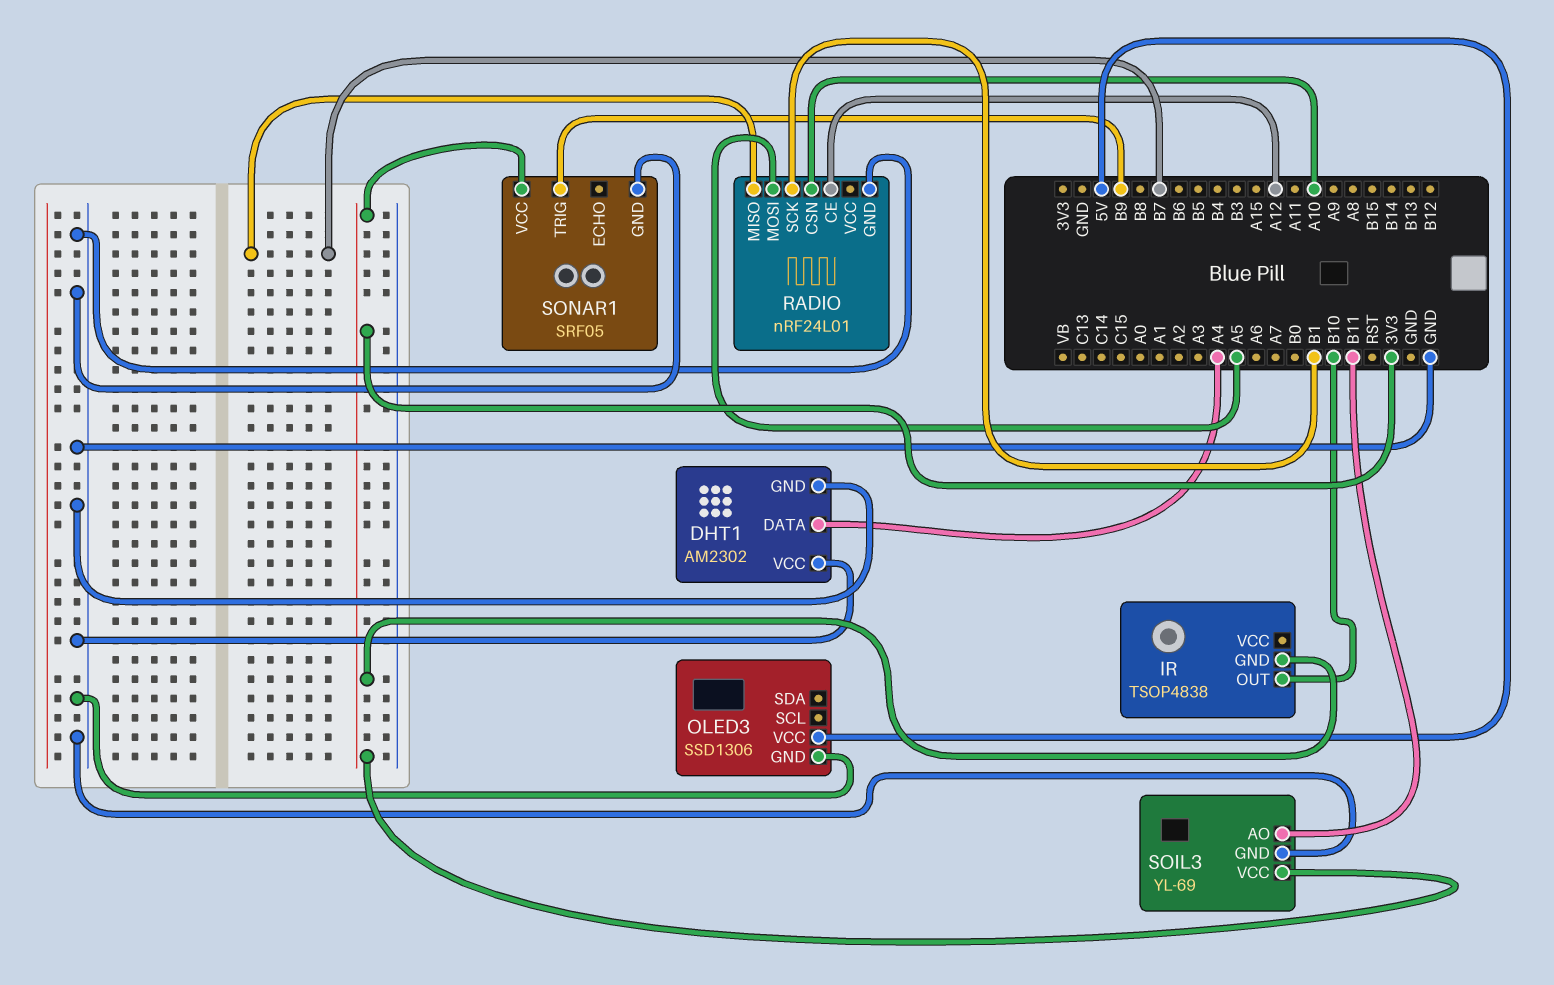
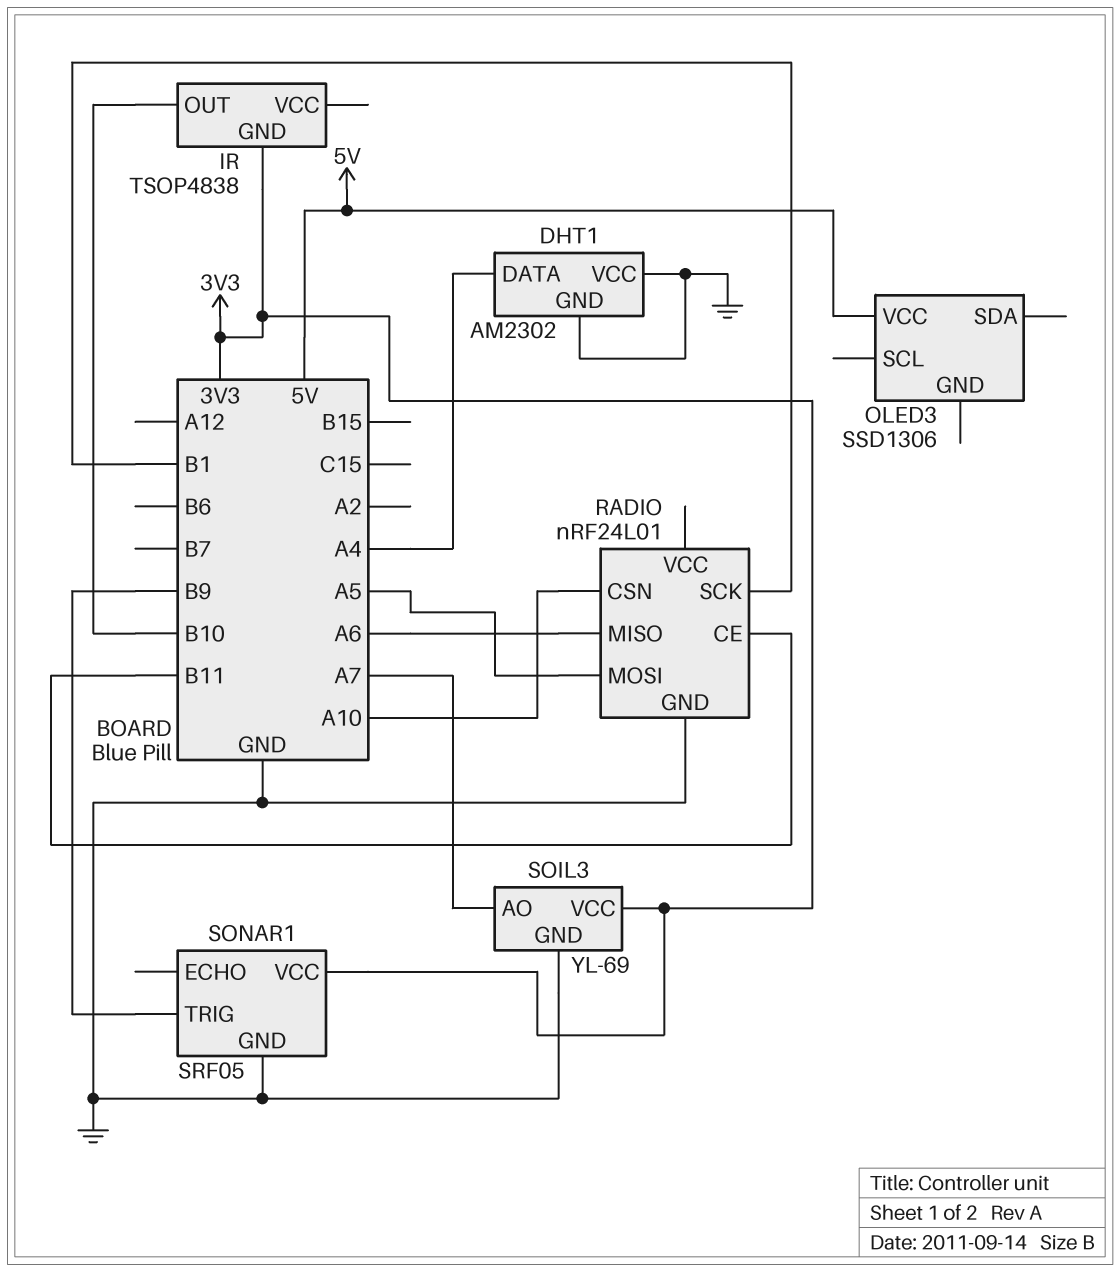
OLED3 pin GND: GND -> none
RADIO pin CE: A12 -> B11
RADIO pin MISO: B7 -> A6
SOIL3 pin AO: B11 -> A7

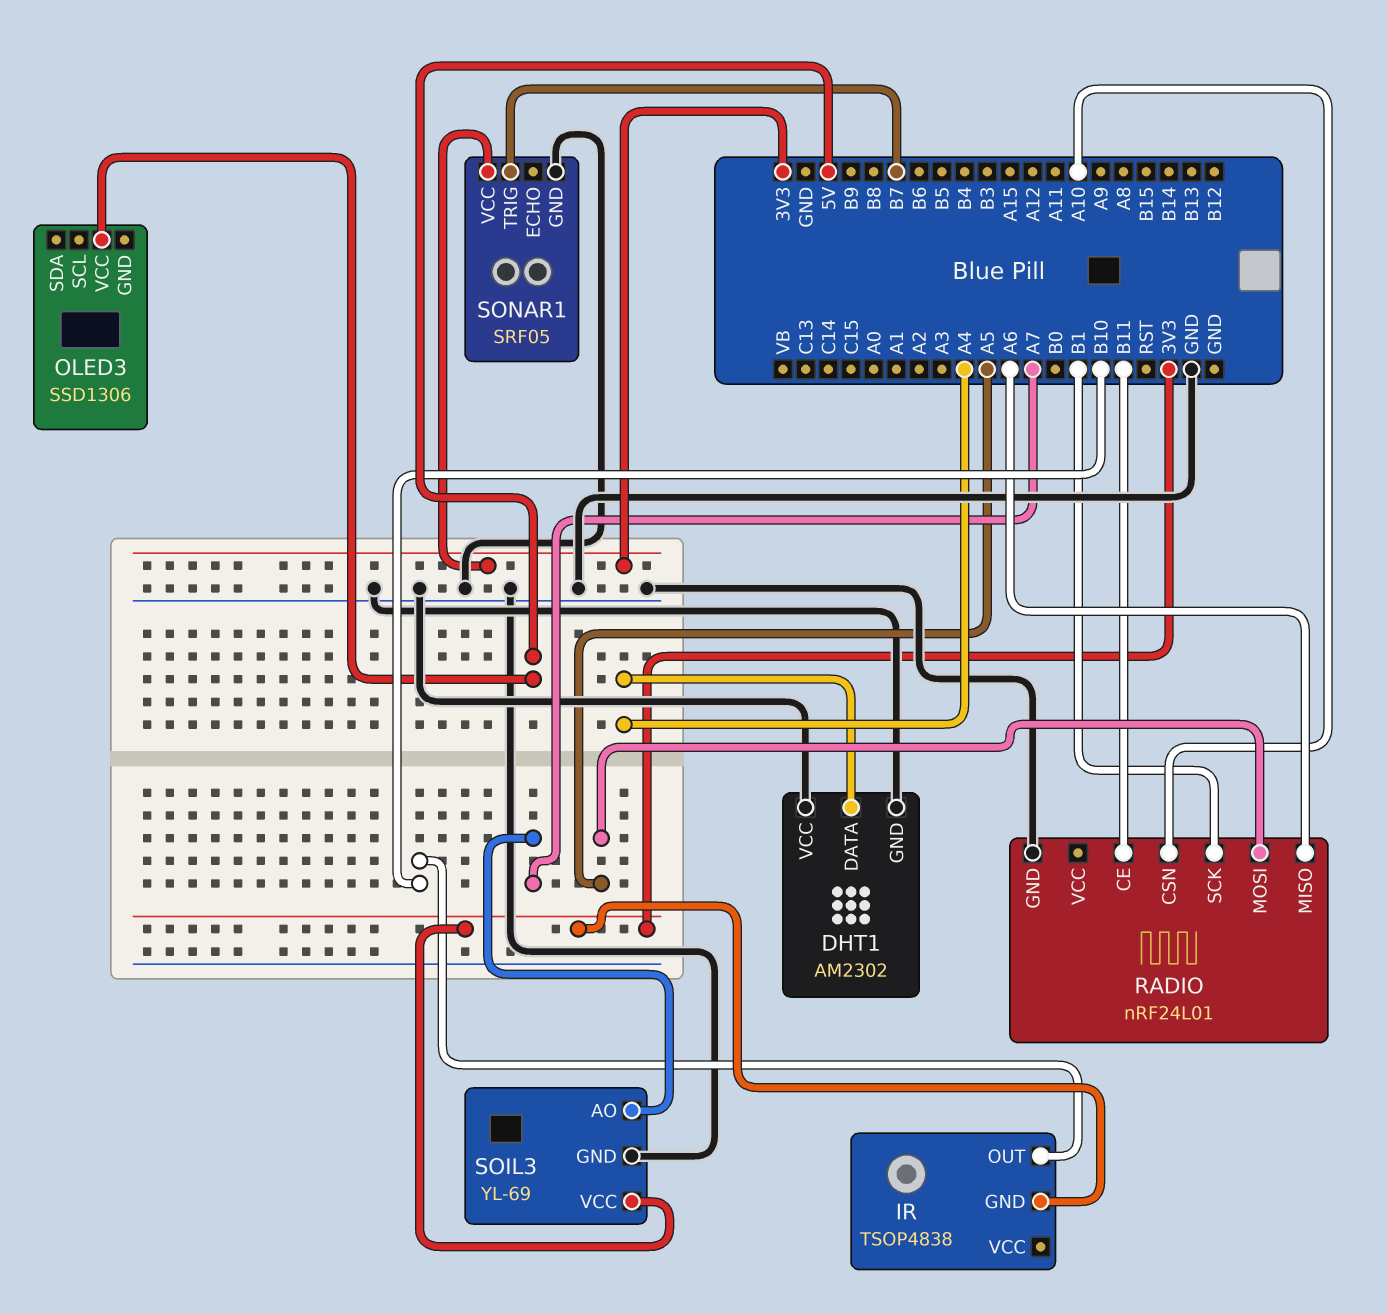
SONAR1 pin TRIG: B9 -> B7

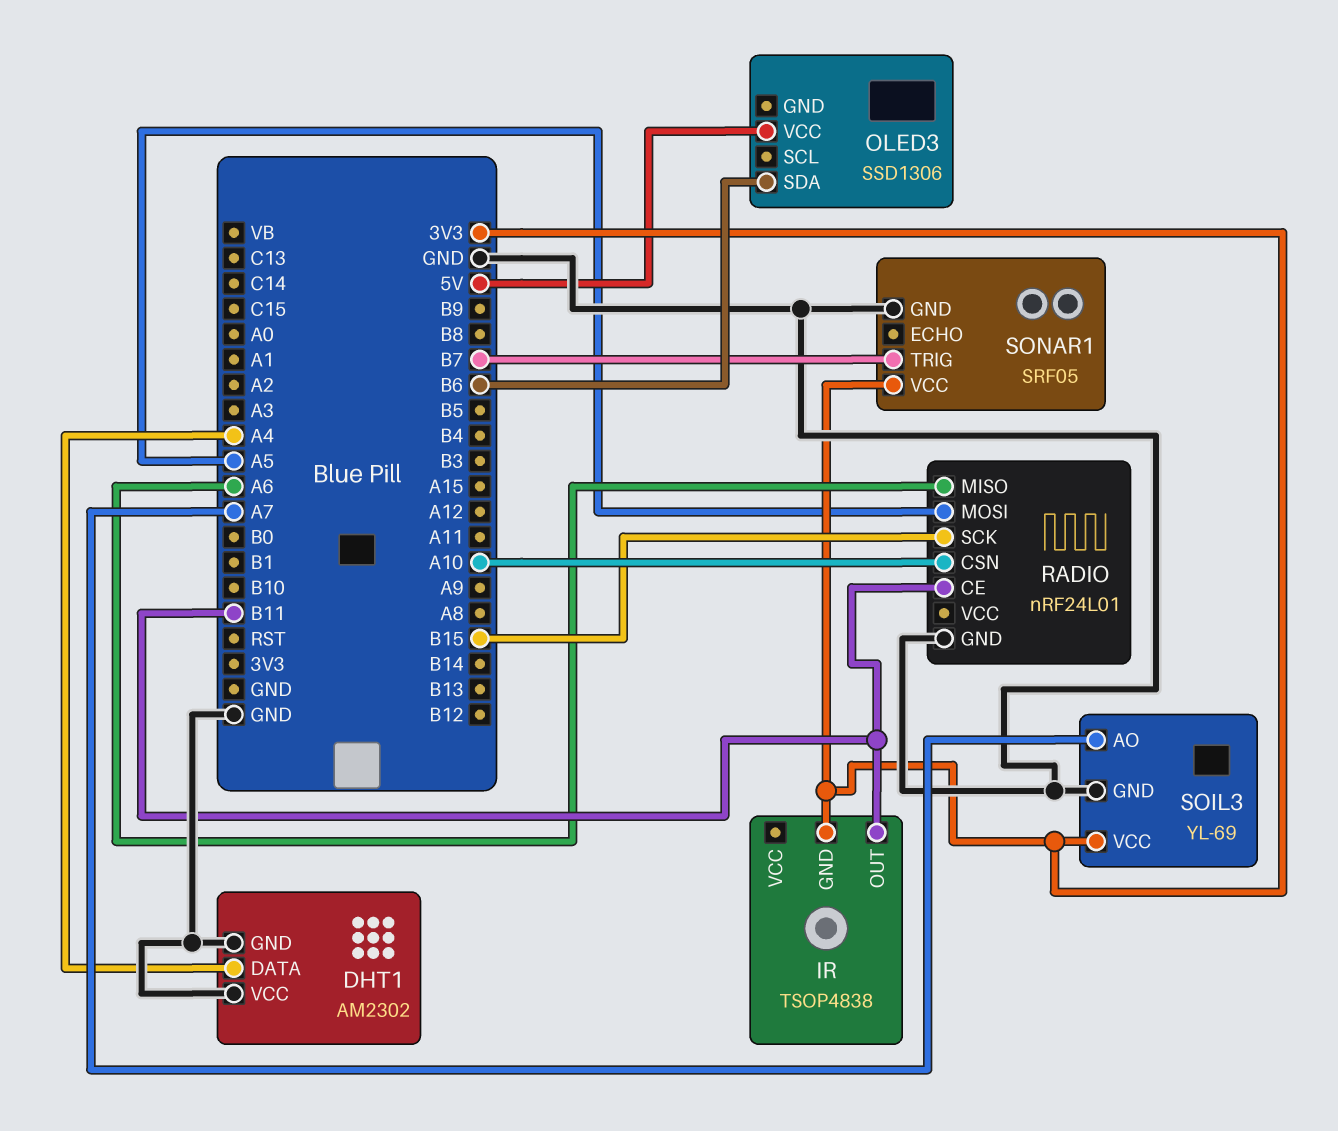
IR pin OUT: B10 -> B11
OLED3 pin SDA: none -> B6
RADIO pin SCK: B1 -> B15

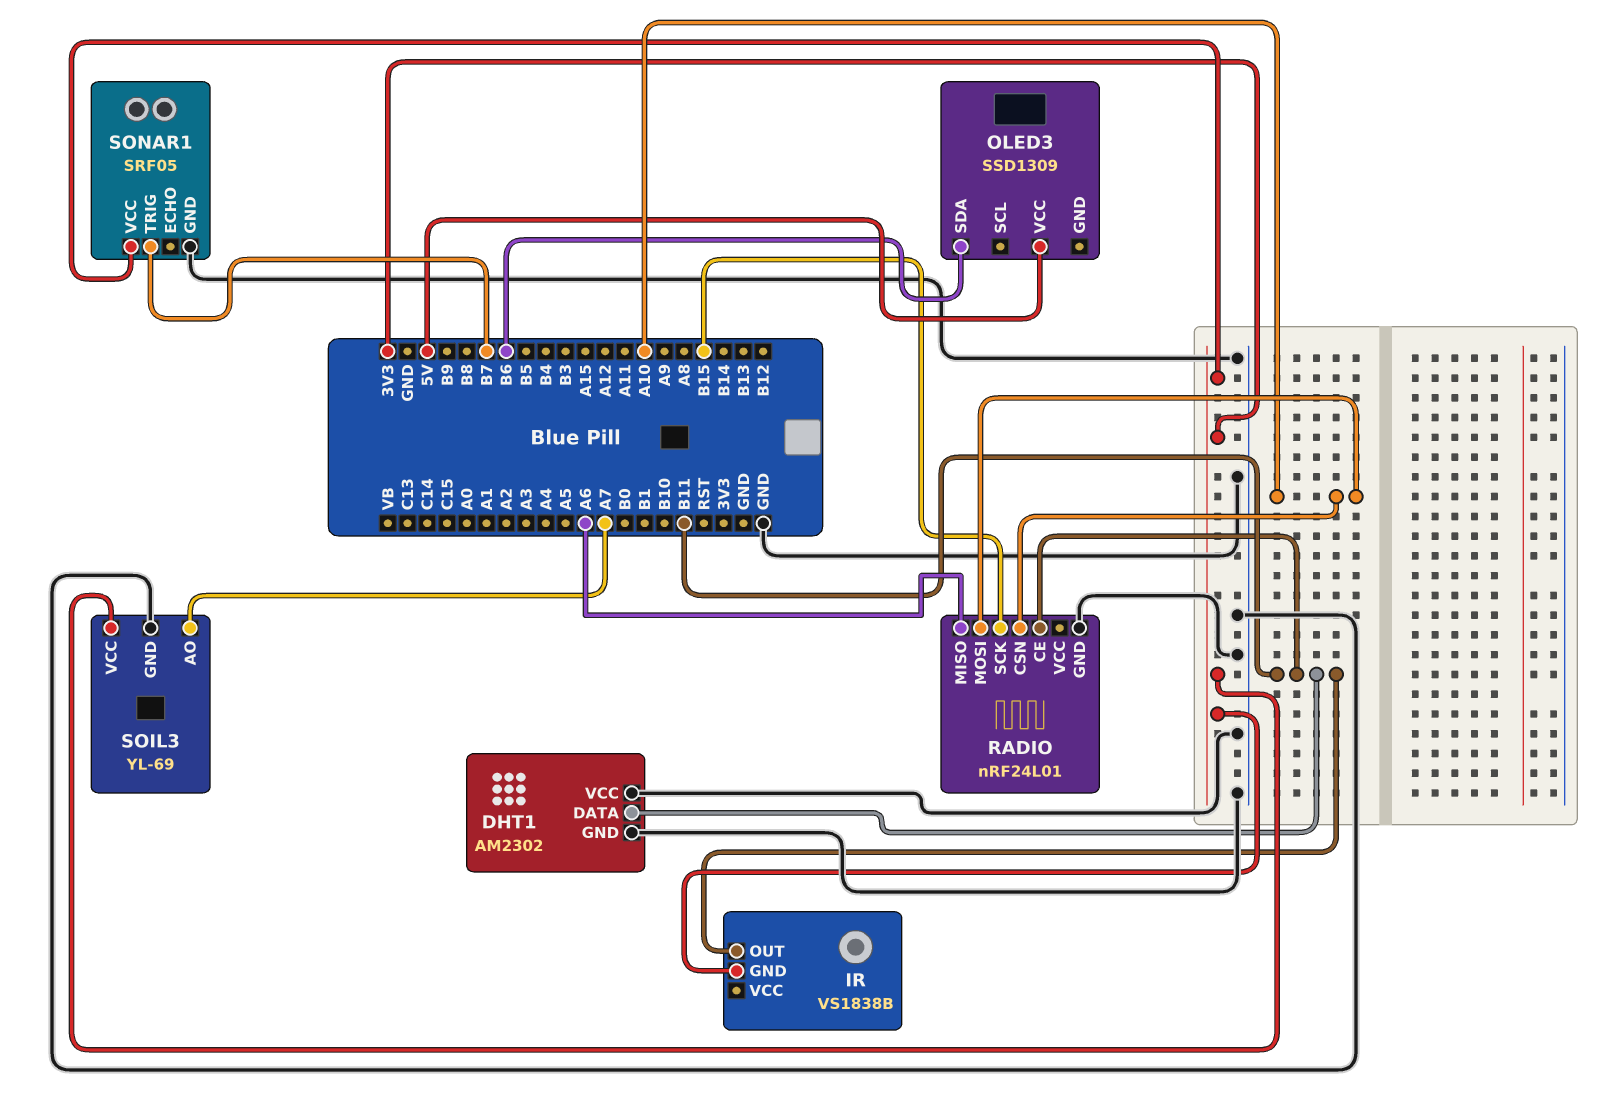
DHT1 pin DATA: A4 -> B11
IR: TSOP4838 -> VS1838B
OLED3: SSD1306 -> SSD1309
RADIO pin MOSI: A5 -> A10

